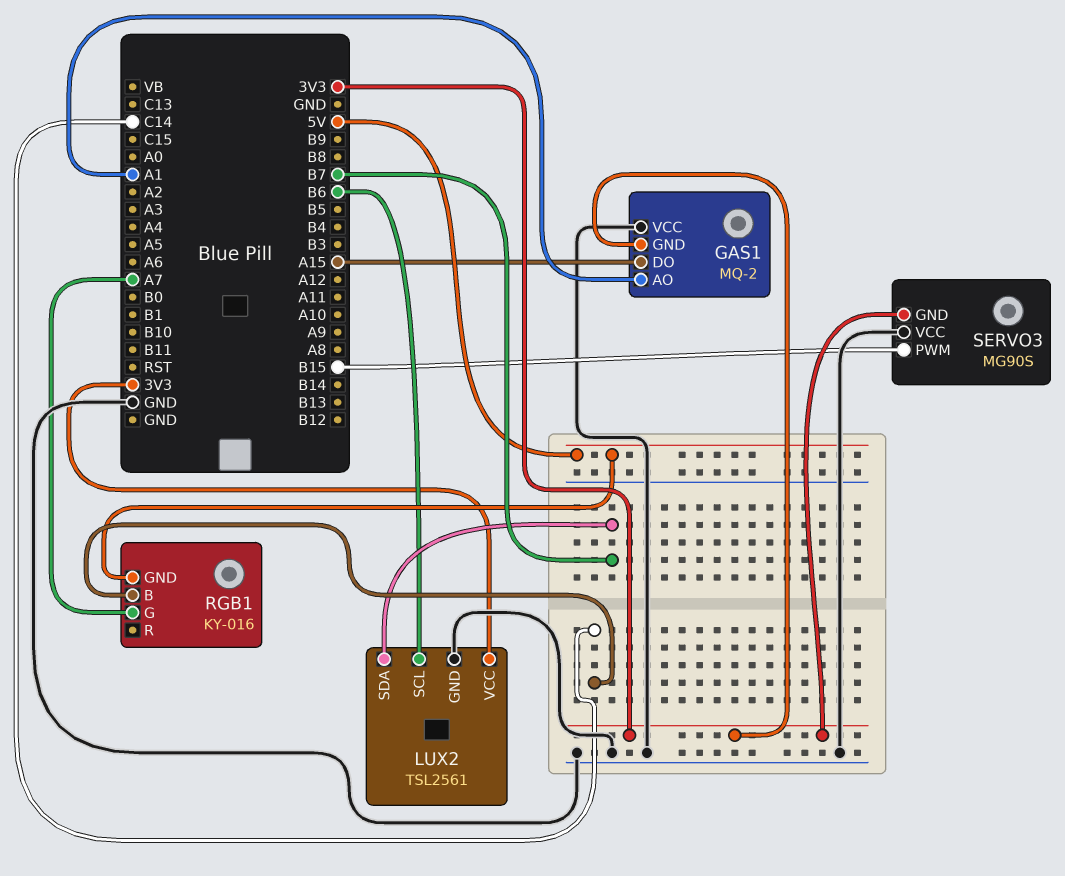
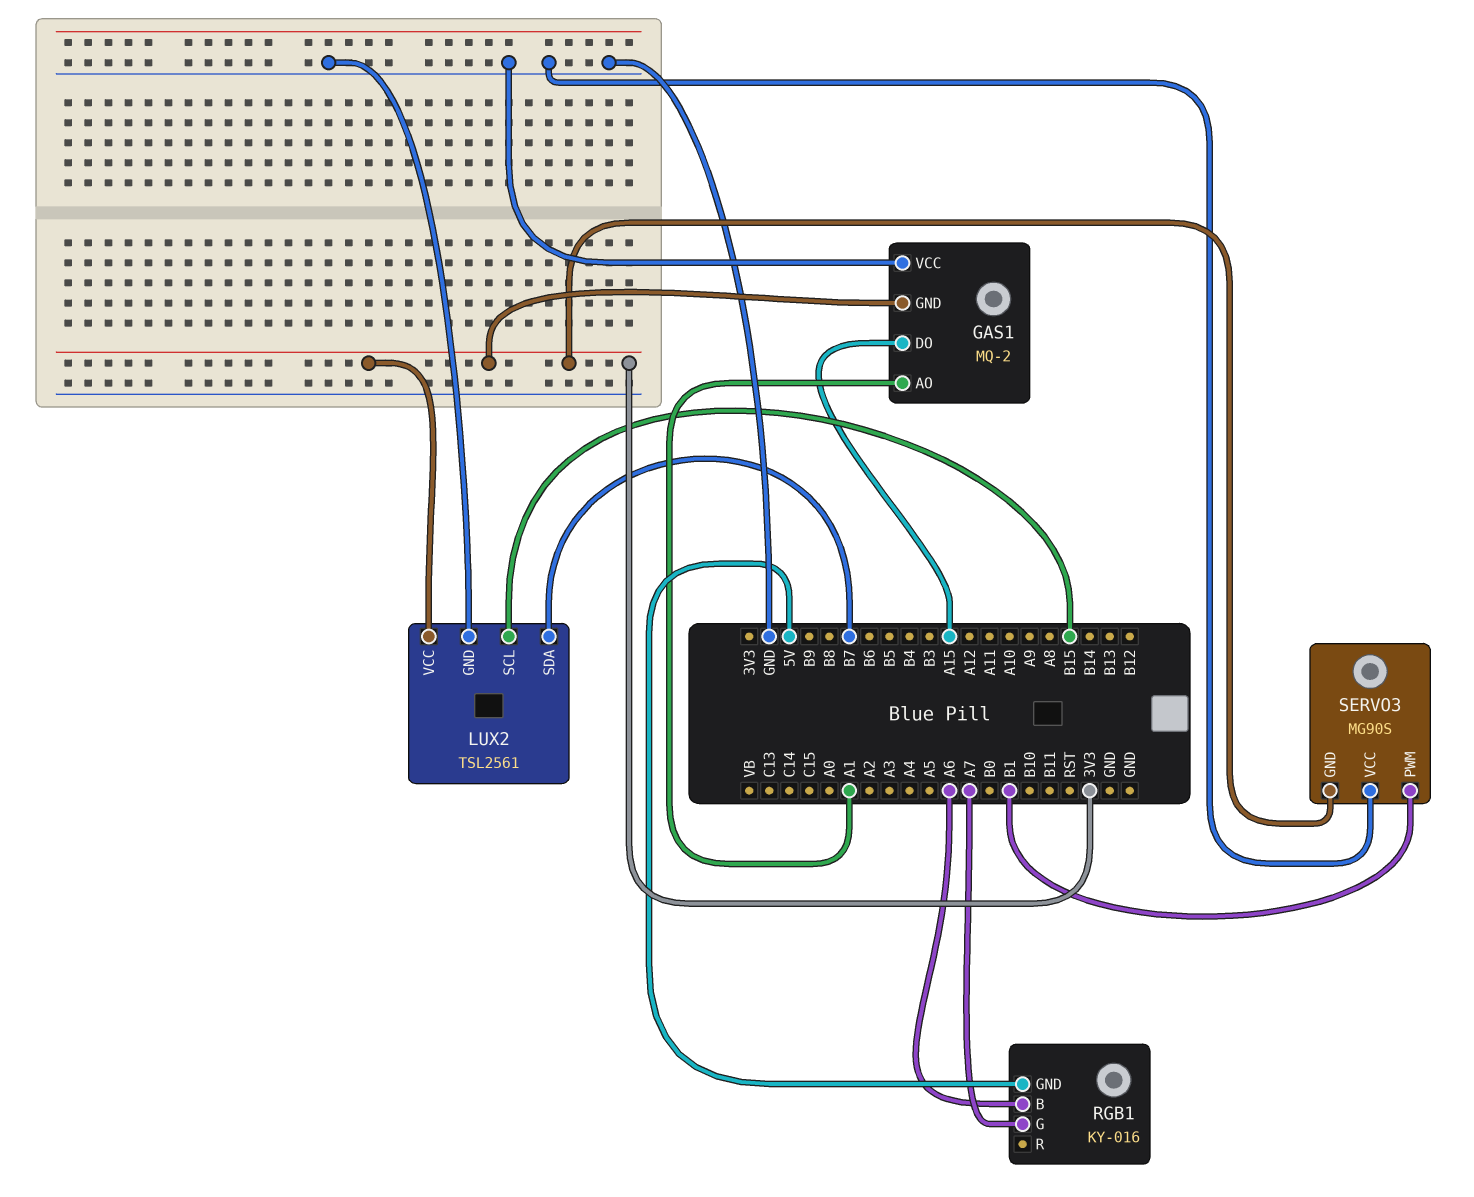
LUX2 pin SCL: B6 -> B15
RGB1 pin B: C14 -> A6
SERVO3 pin PWM: B15 -> B1

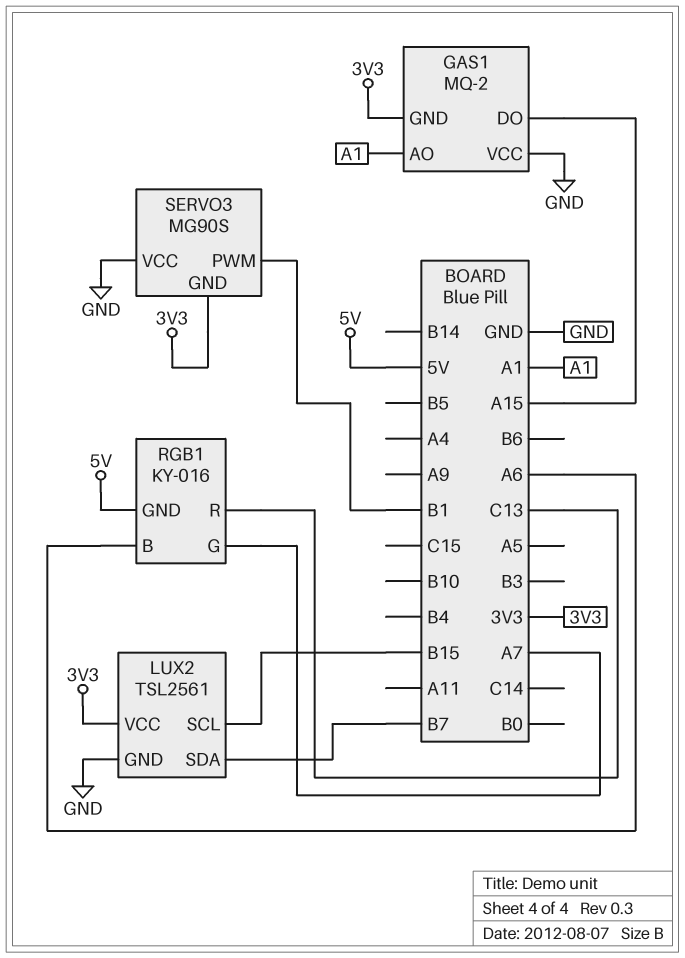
RGB1 pin R: none -> C13

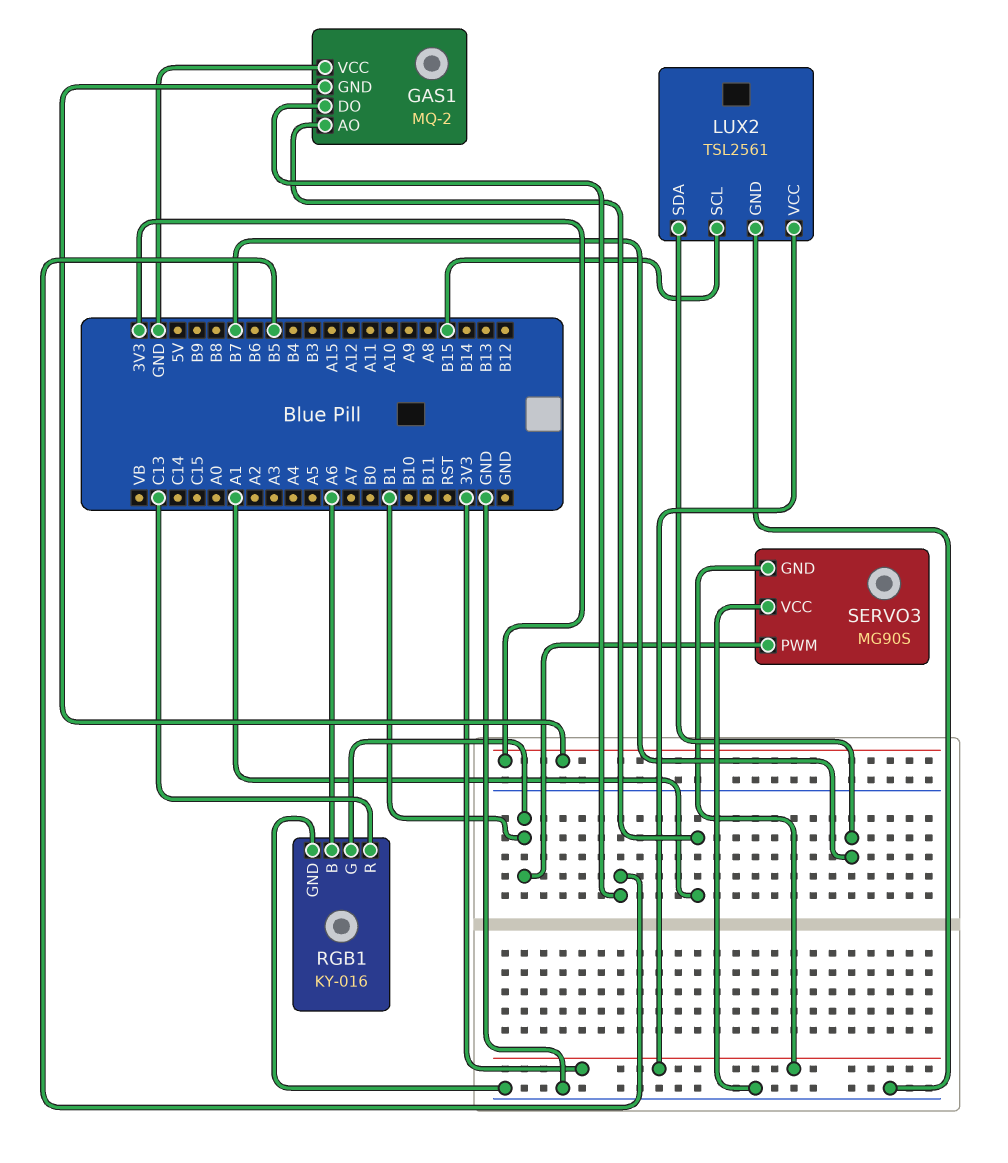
GAS1 pin DO: A15 -> B5
RGB1 pin G: A7 -> B1
RGB1 pin GND: 5V -> GND

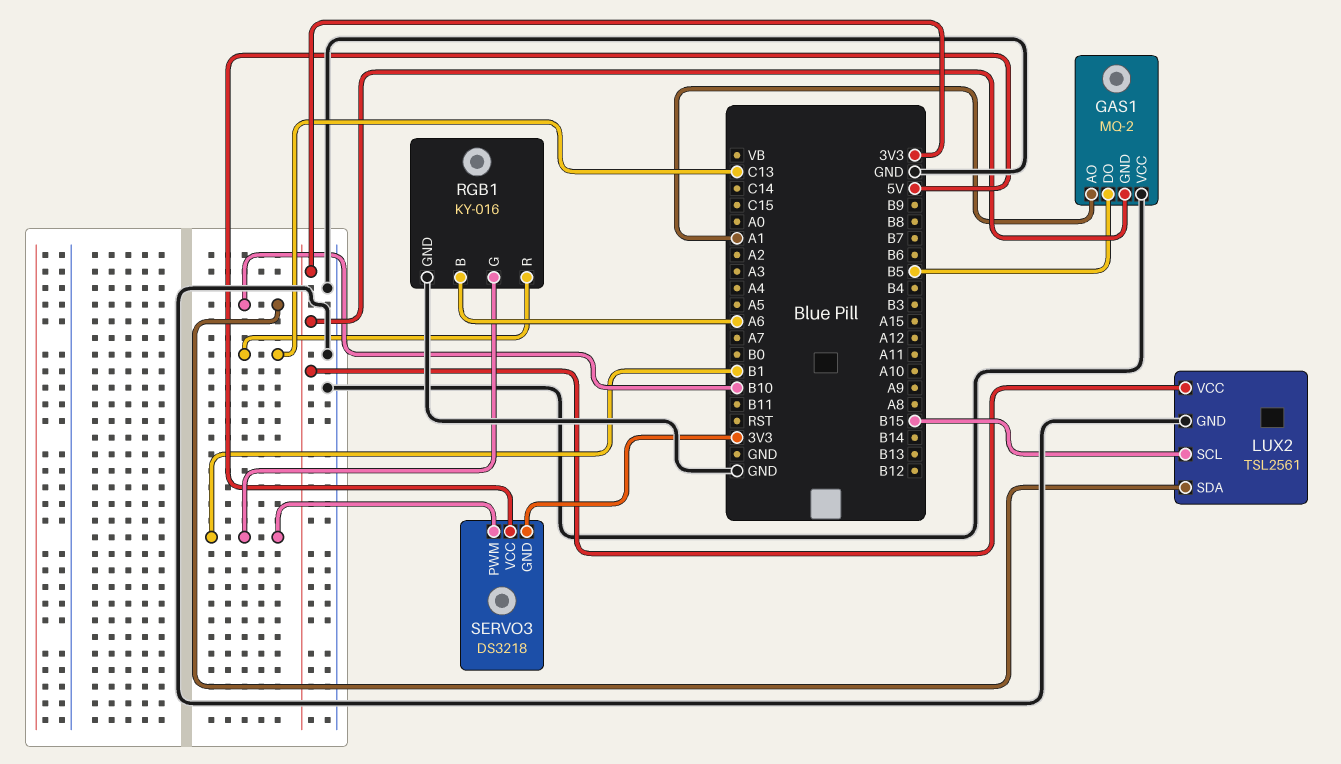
LUX2 pin SDA: B7 -> B10
SERVO3: MG90S -> DS3218
SERVO3 pin VCC: GND -> 5V

